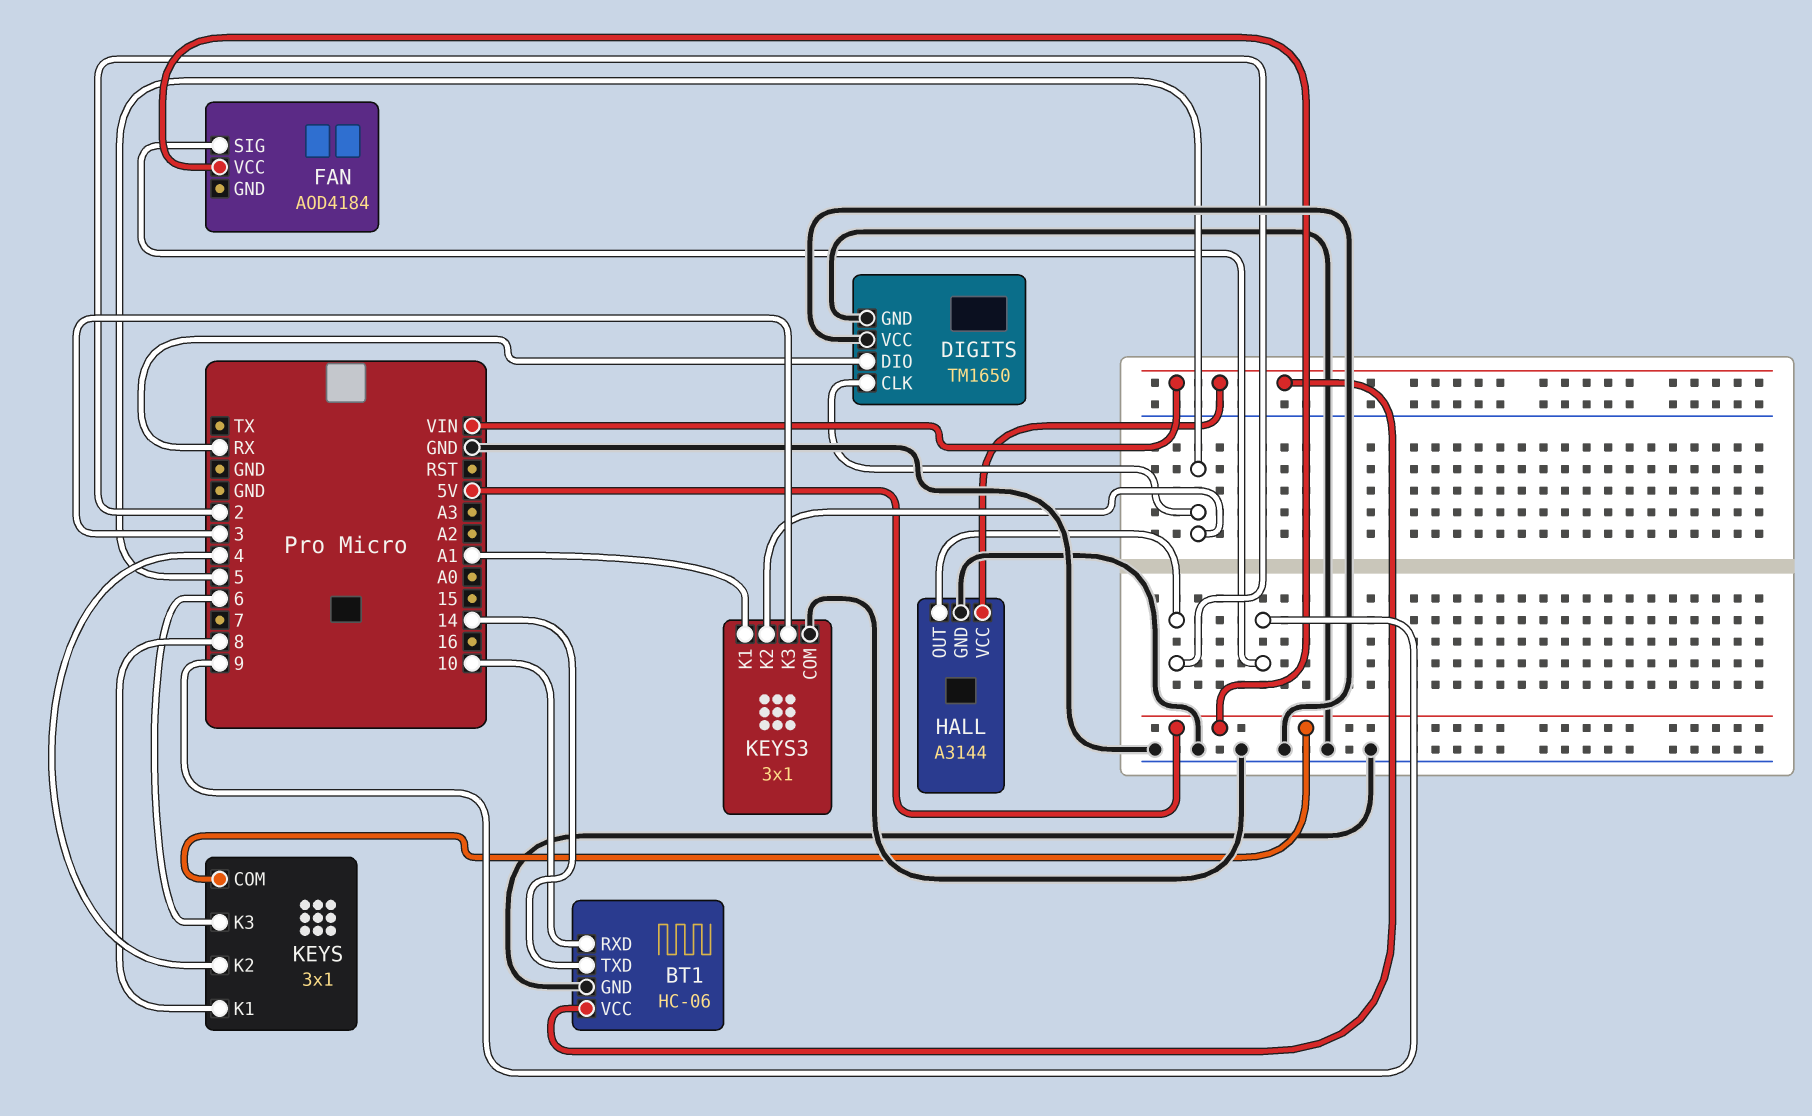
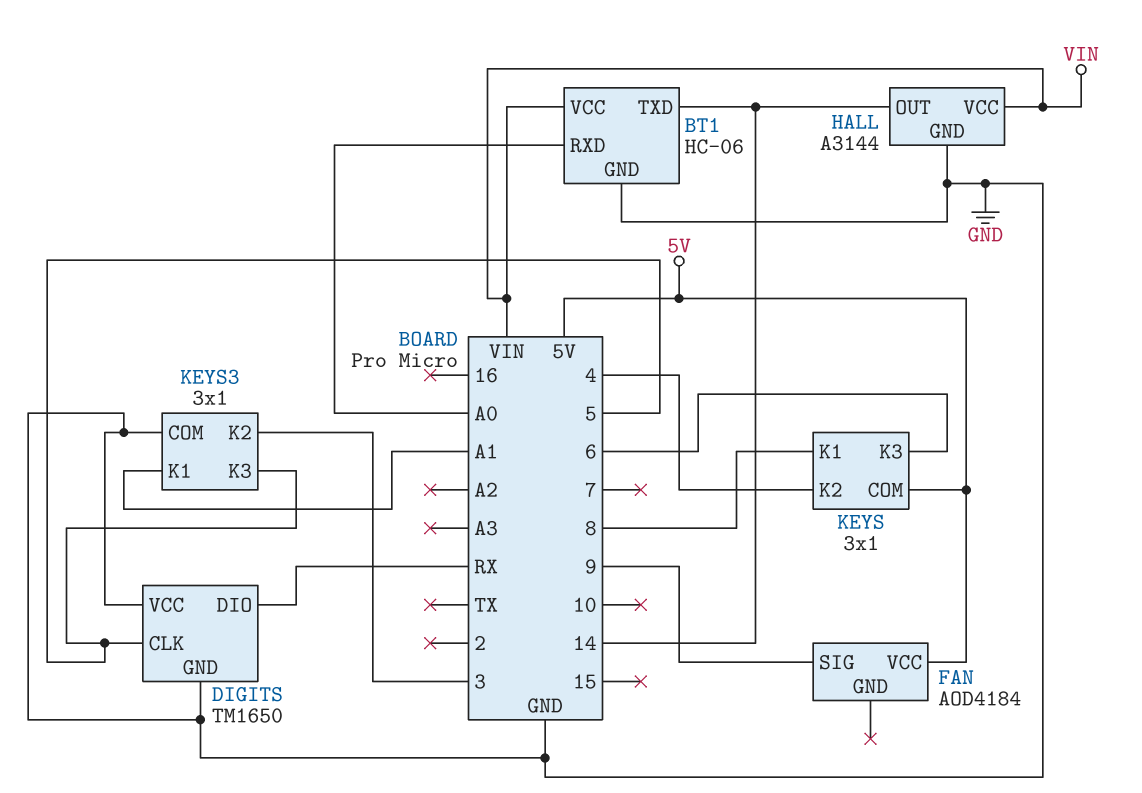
BT1 pin RXD: 10 -> A0
HALL pin OUT: 2 -> 14
KEYS3 pin K2: 5 -> 3
KEYS3 pin K3: 3 -> 5

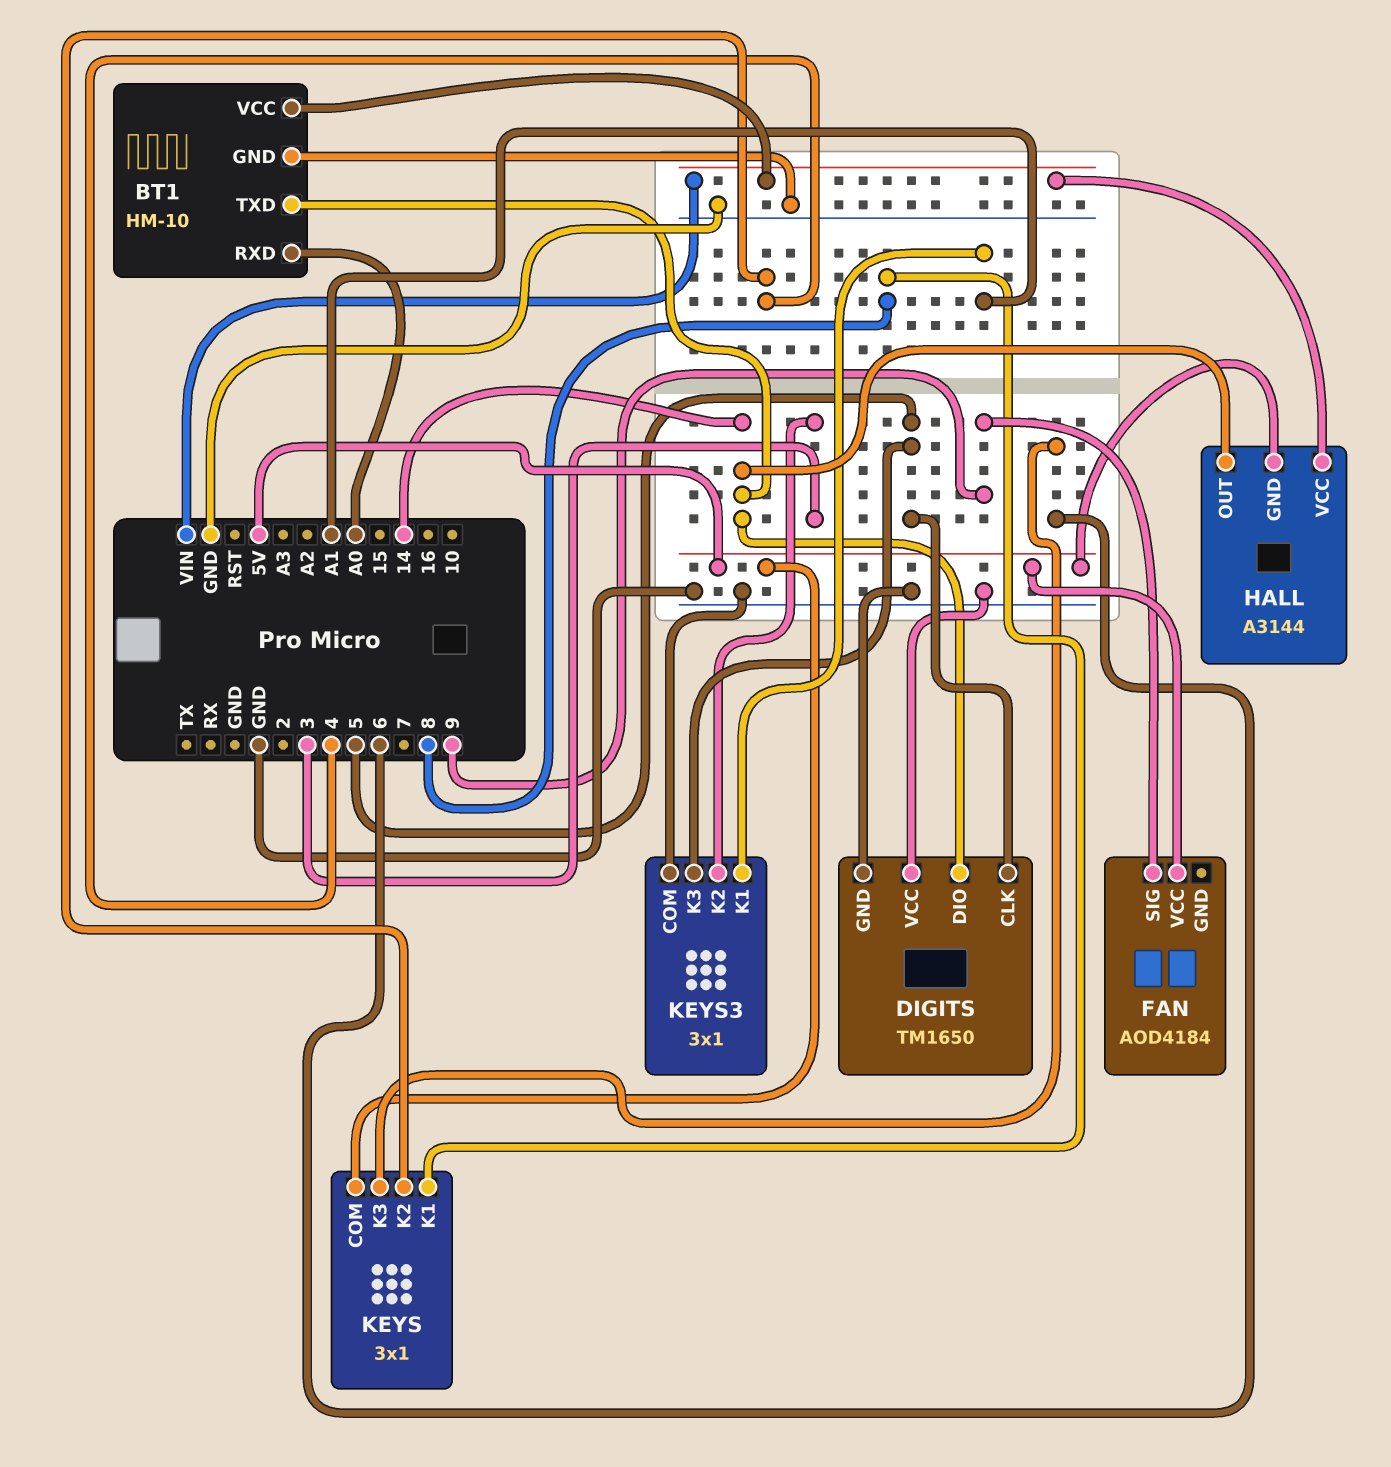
BT1: HC-06 -> HM-10
DIGITS pin DIO: RX -> 14
HALL pin GND: GND -> 5V

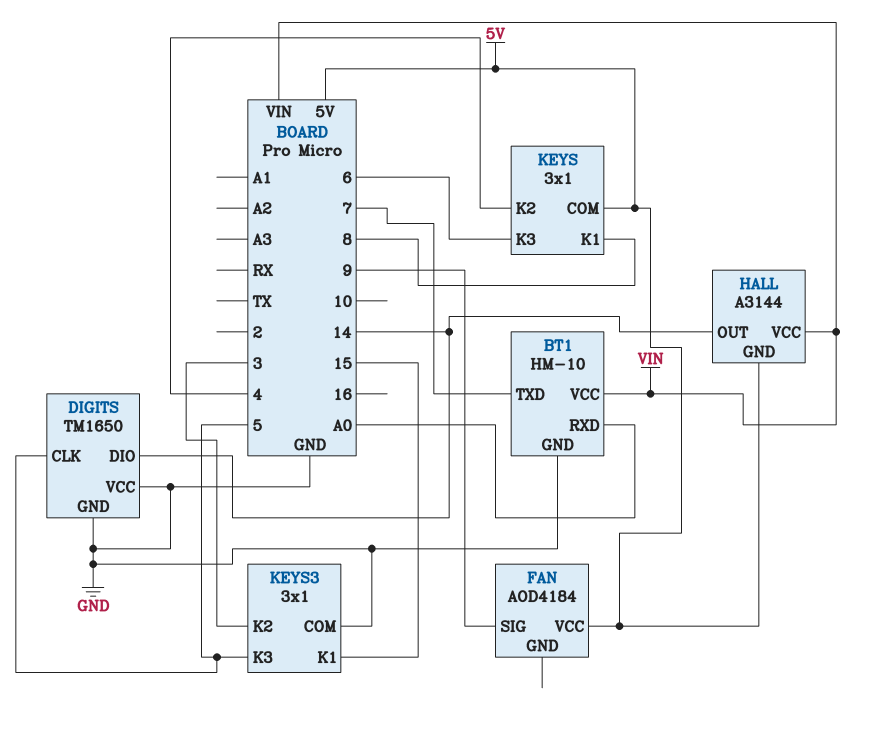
BT1 pin TXD: 14 -> 7
KEYS3 pin K1: A1 -> 15

